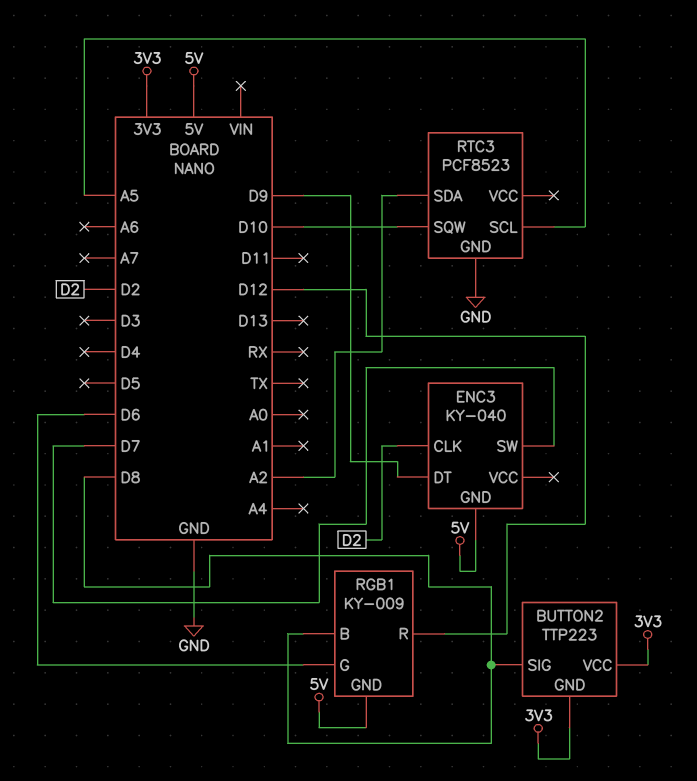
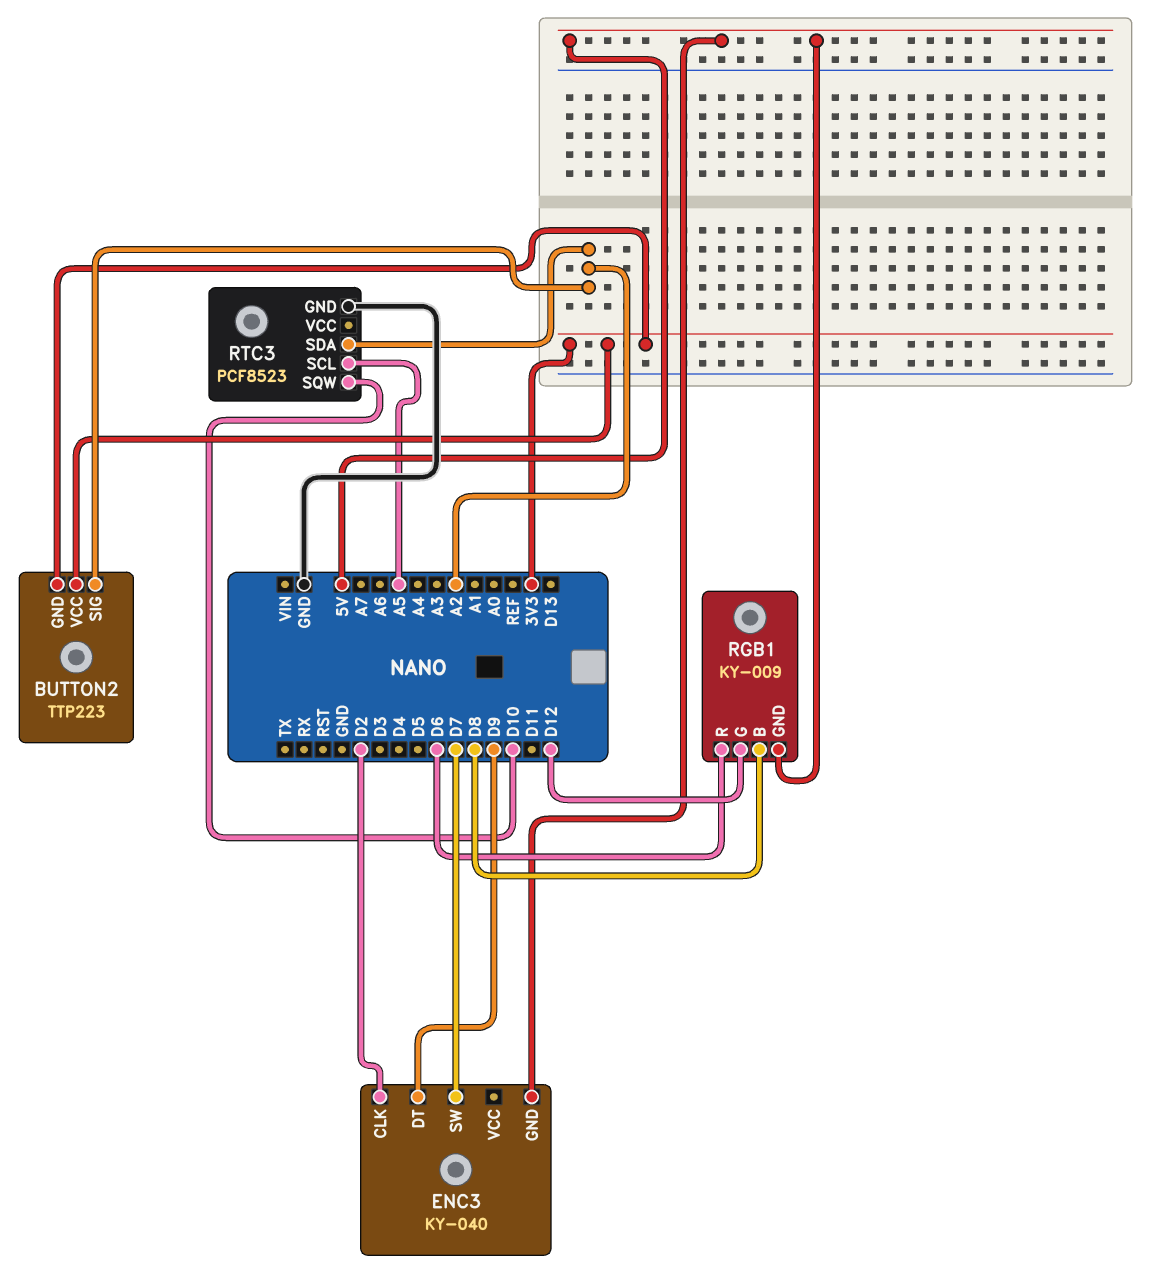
BUTTON2 pin SIG: D8 -> A2
RGB1 pin G: D6 -> D12
RGB1 pin R: D12 -> D6

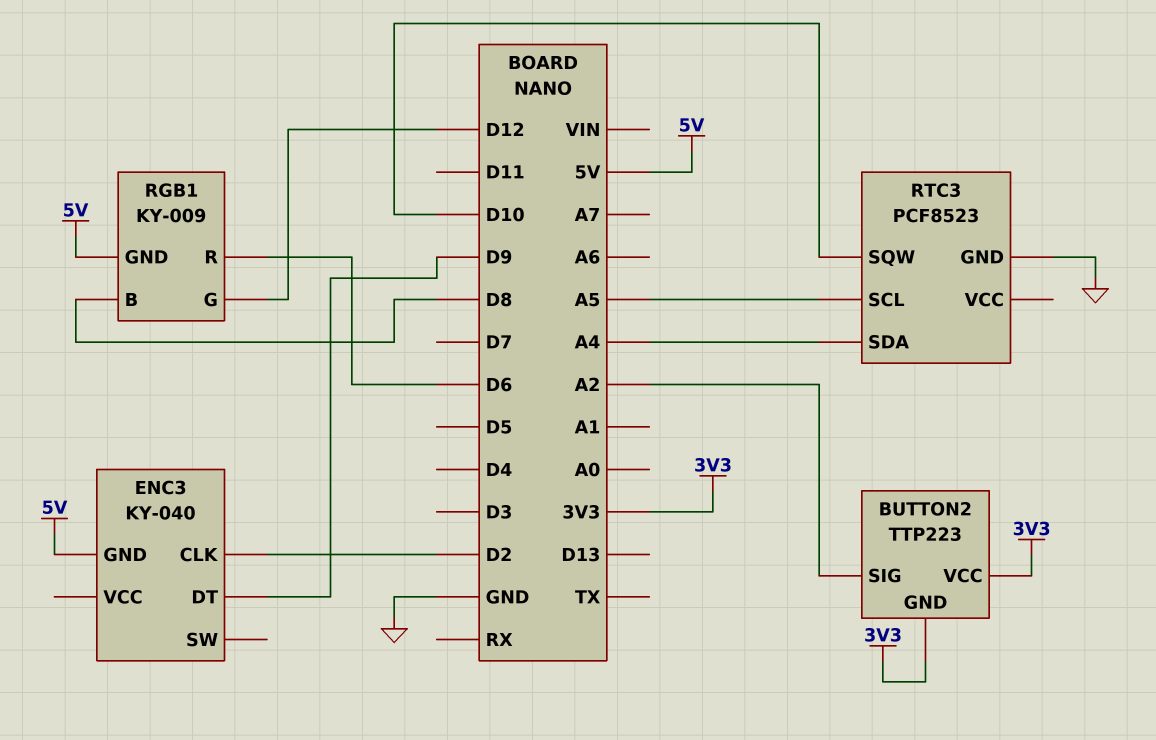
ENC3 pin SW: D7 -> none
RTC3 pin SDA: A2 -> A4

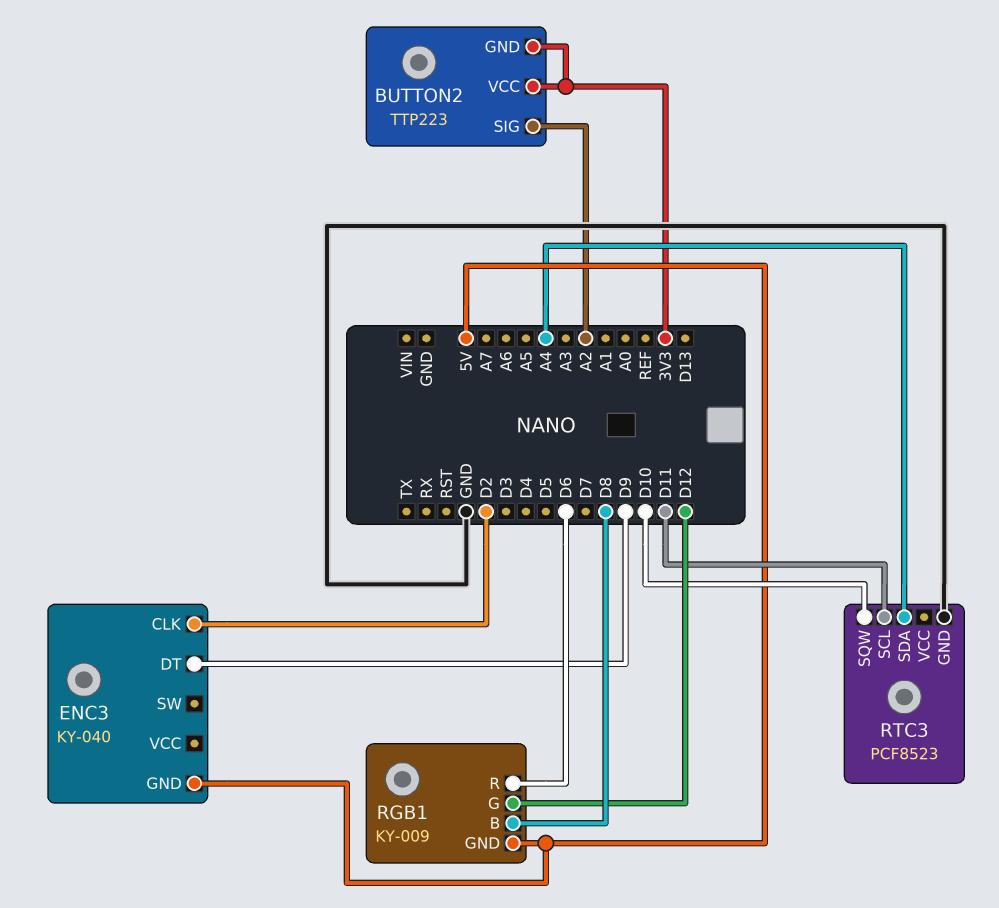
RTC3 pin SCL: A5 -> D11

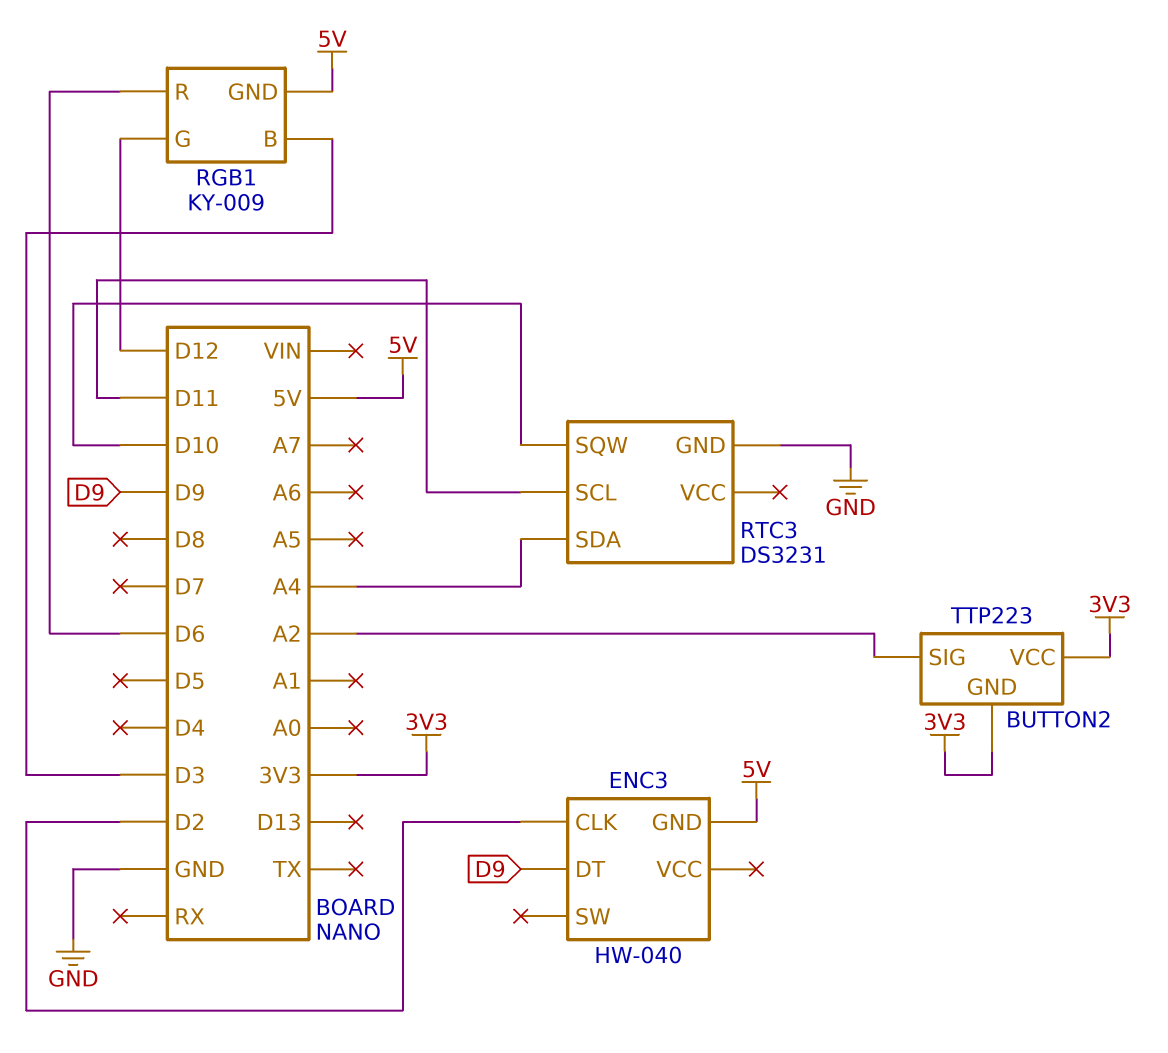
ENC3: KY-040 -> HW-040
RGB1 pin B: D8 -> D3
RTC3: PCF8523 -> DS3231

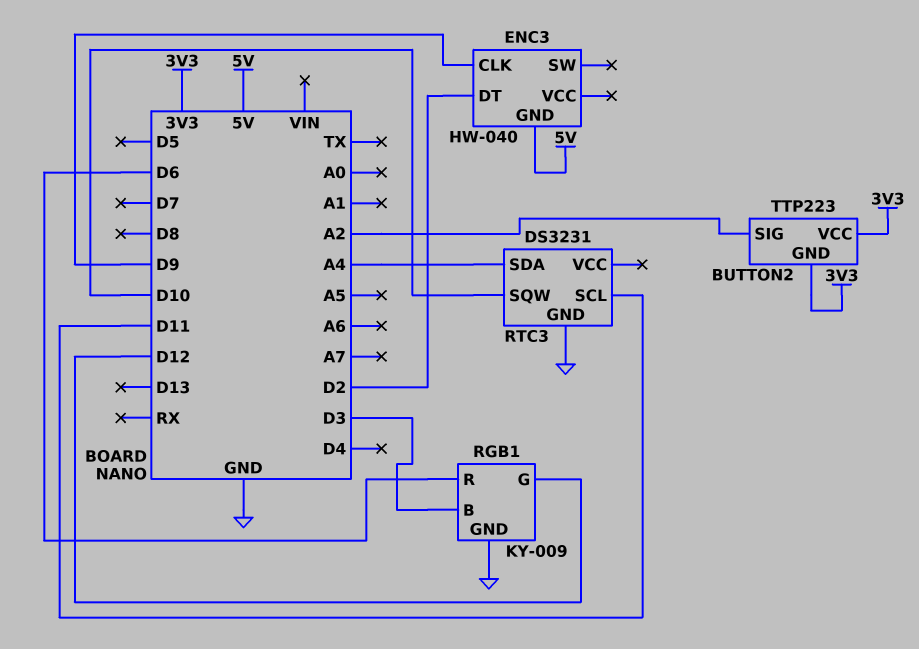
ENC3 pin CLK: D2 -> D9
ENC3 pin DT: D9 -> D2
RGB1 pin GND: 5V -> GND

